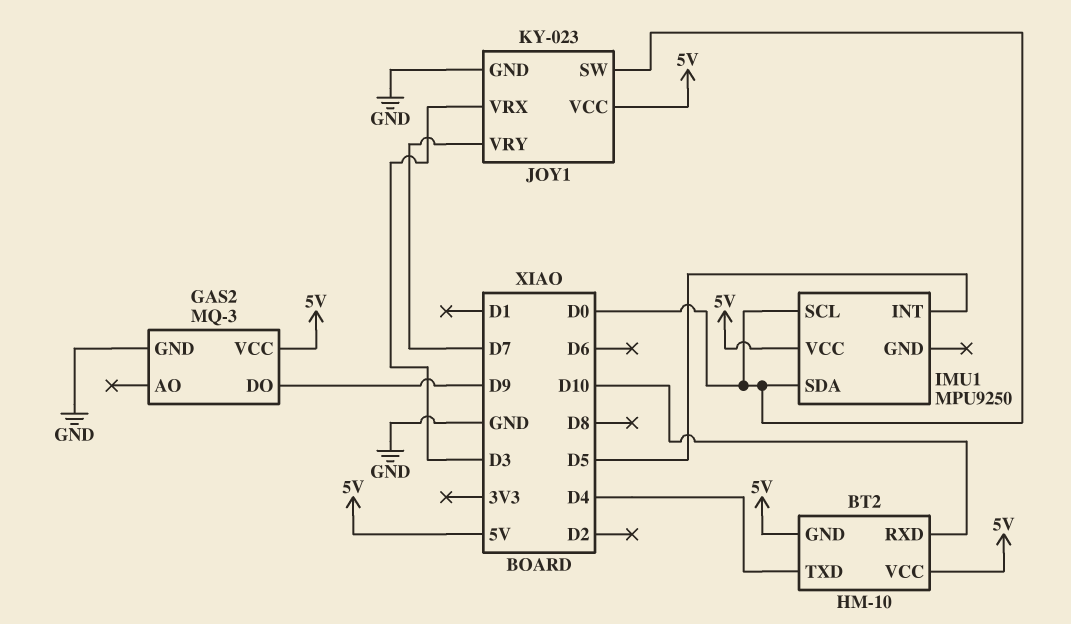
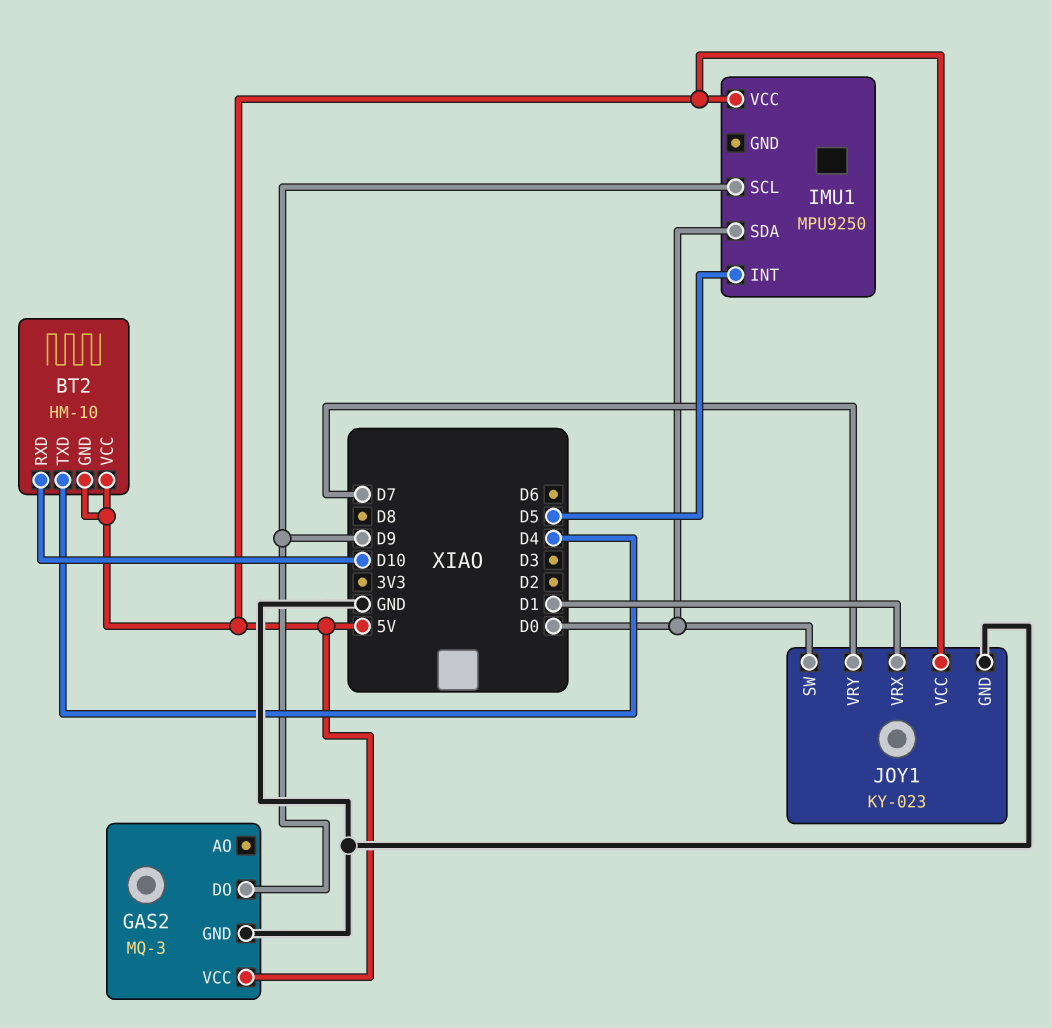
IMU1 pin SCL: D0 -> D9
JOY1 pin VRX: D3 -> D1

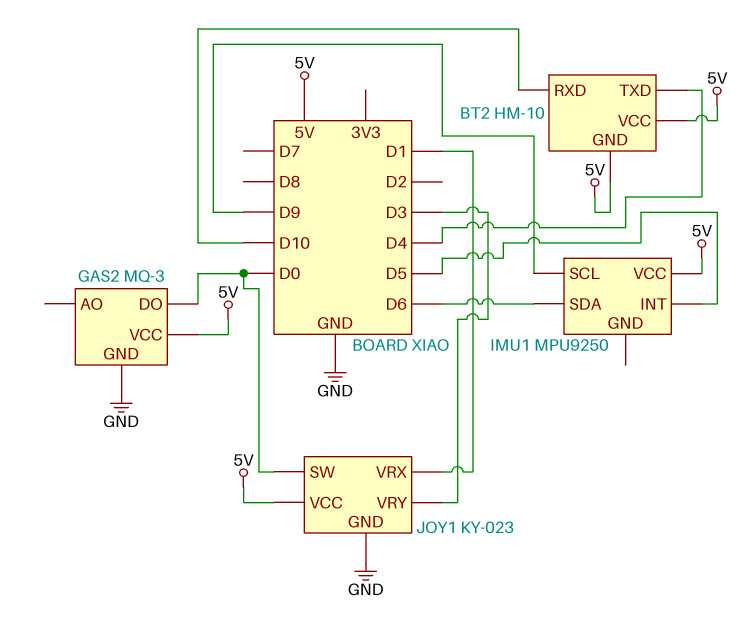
GAS2 pin DO: D9 -> D0
IMU1 pin SDA: D0 -> D6
JOY1 pin VRY: D7 -> D3

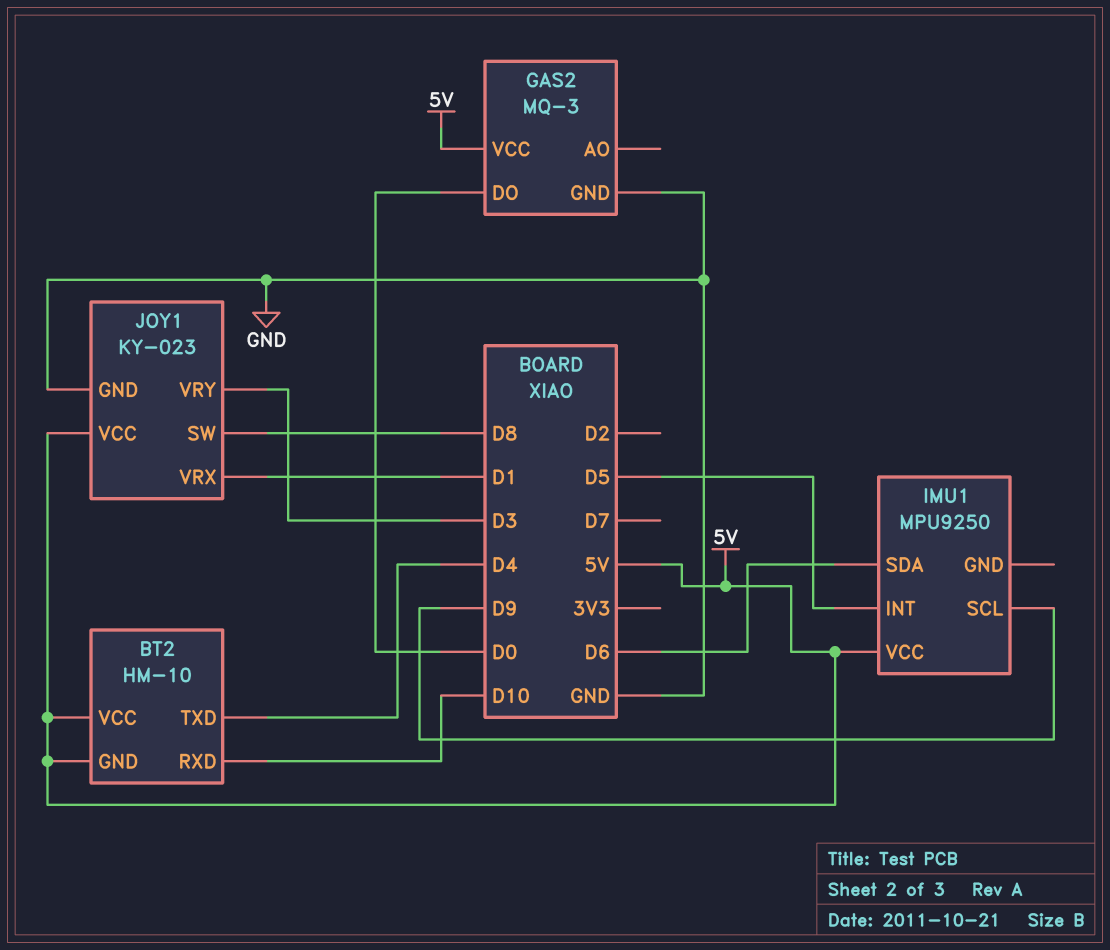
JOY1 pin SW: D0 -> D8

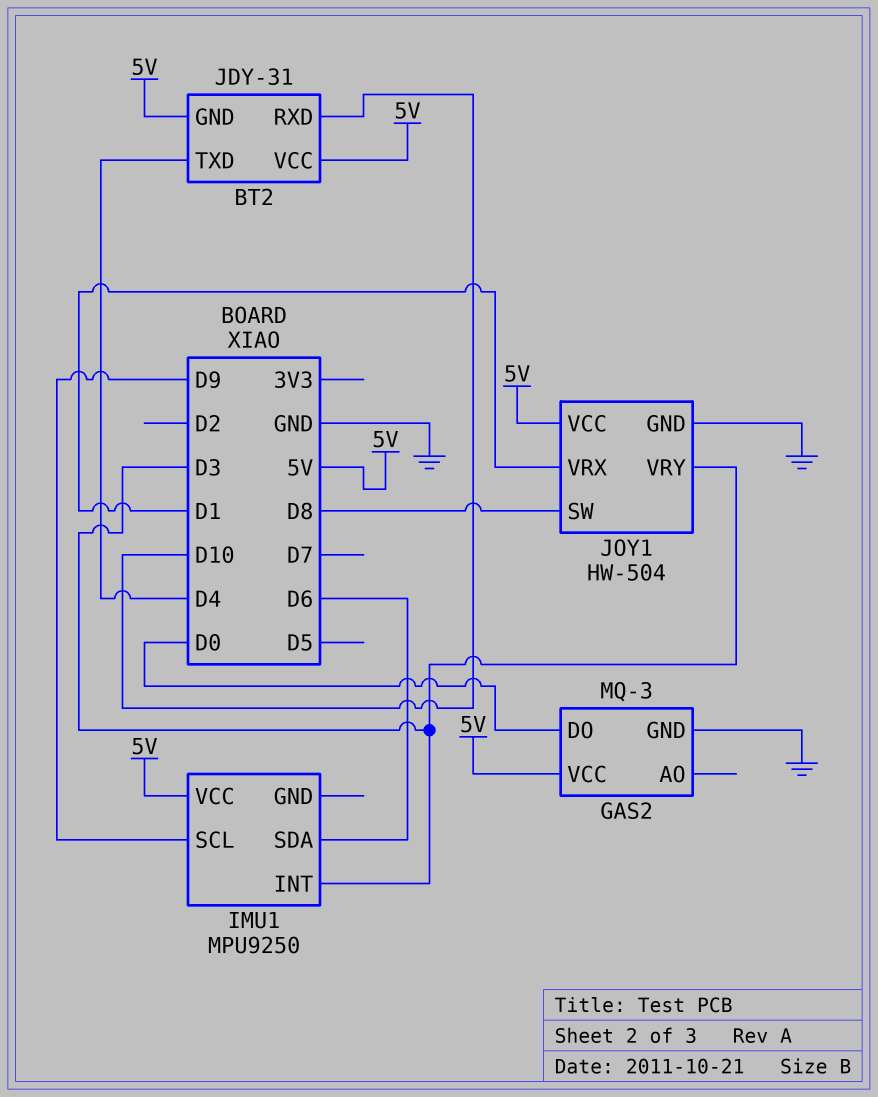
BT2: HM-10 -> JDY-31
IMU1 pin INT: D5 -> D3
JOY1: KY-023 -> HW-504

